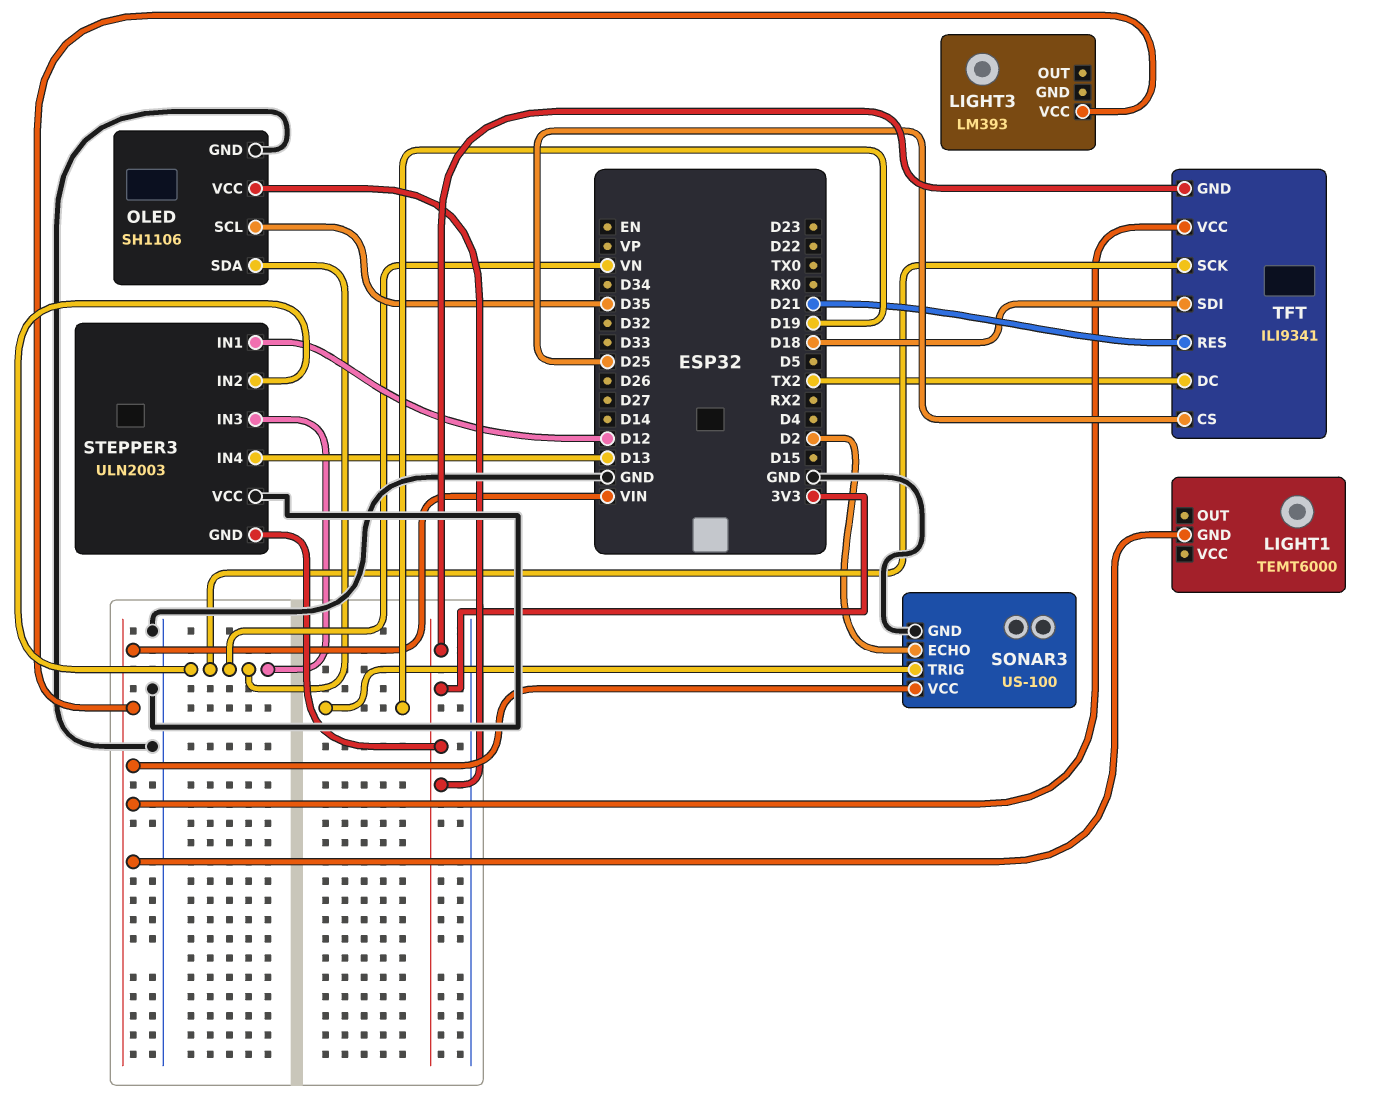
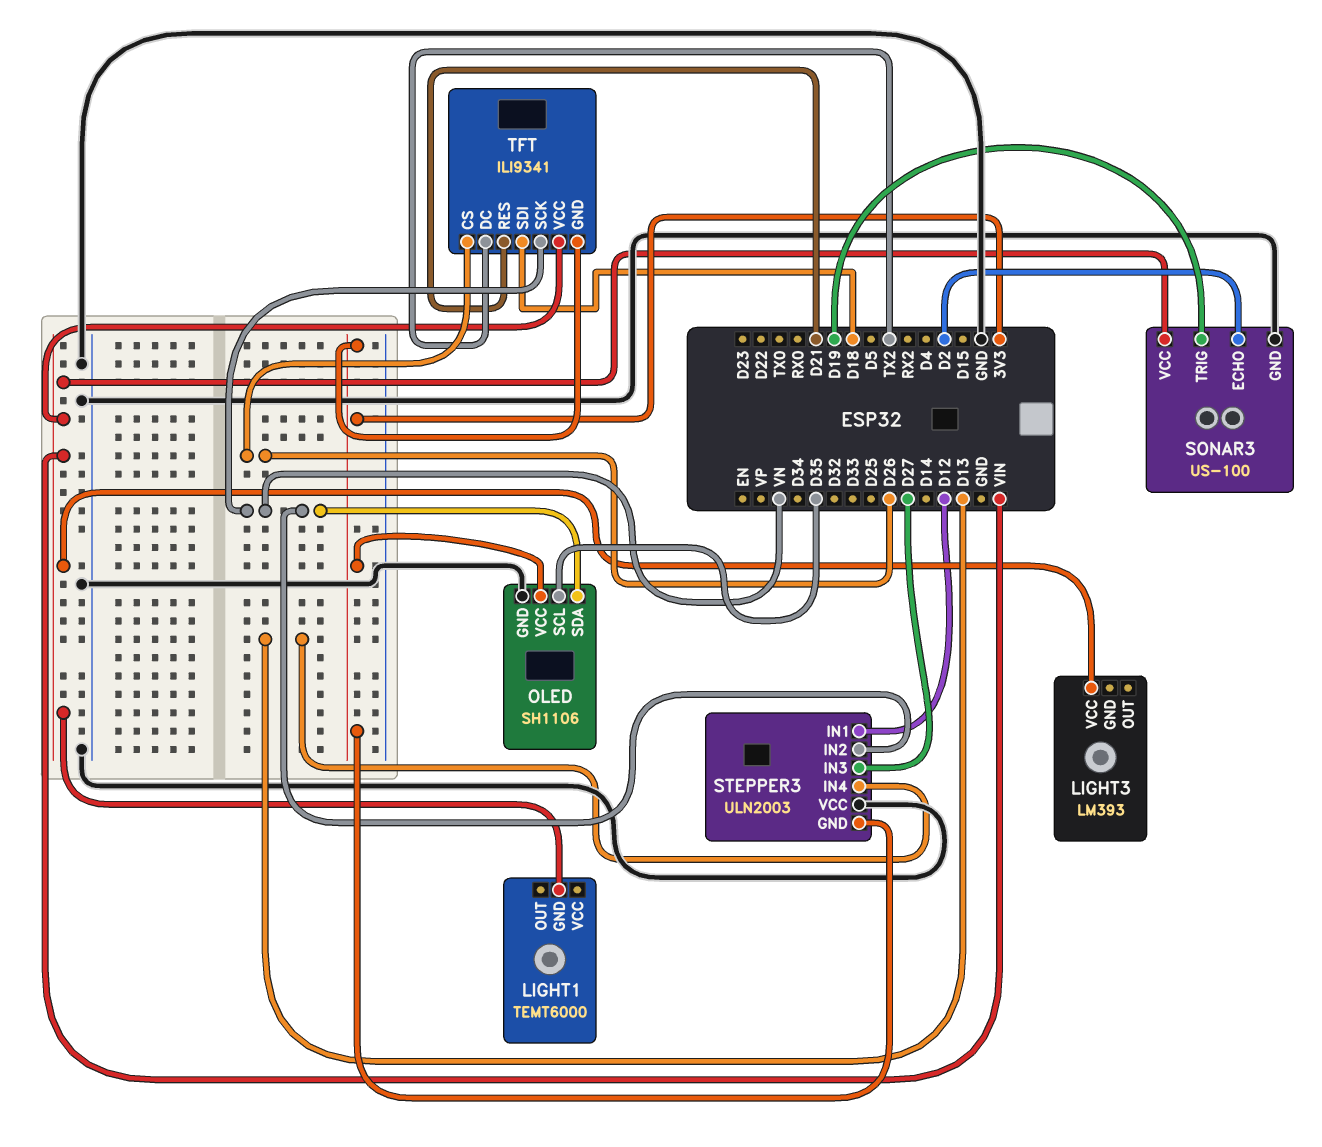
STEPPER3 pin IN3: VN -> D27
TFT pin CS: D25 -> D26

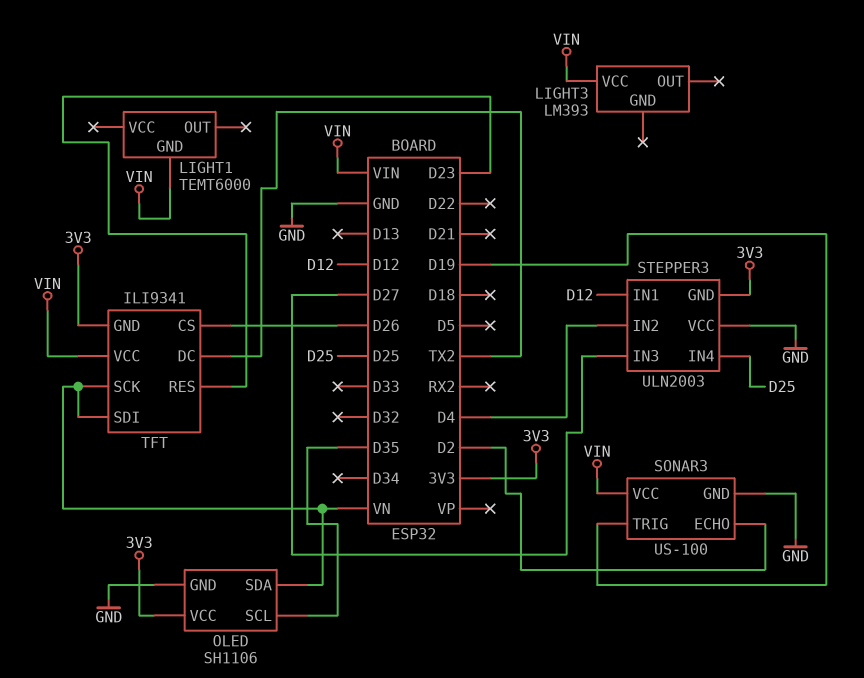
STEPPER3 pin IN2: VN -> D4
STEPPER3 pin IN4: D13 -> D25
TFT pin RES: D21 -> D23
TFT pin SDI: D18 -> VN

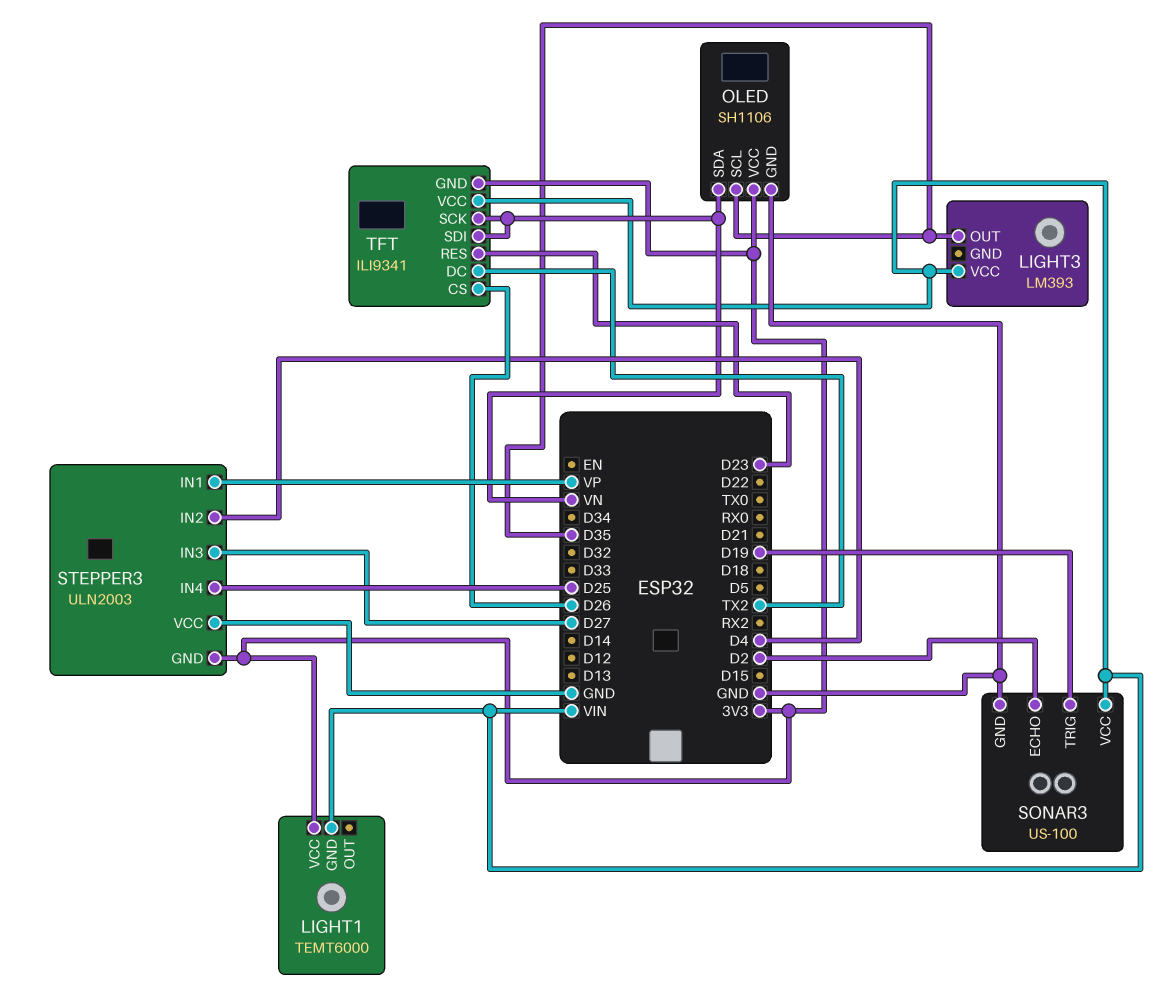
LIGHT1 pin VCC: none -> 3V3
LIGHT3 pin OUT: none -> D35
STEPPER3 pin IN1: D12 -> VP

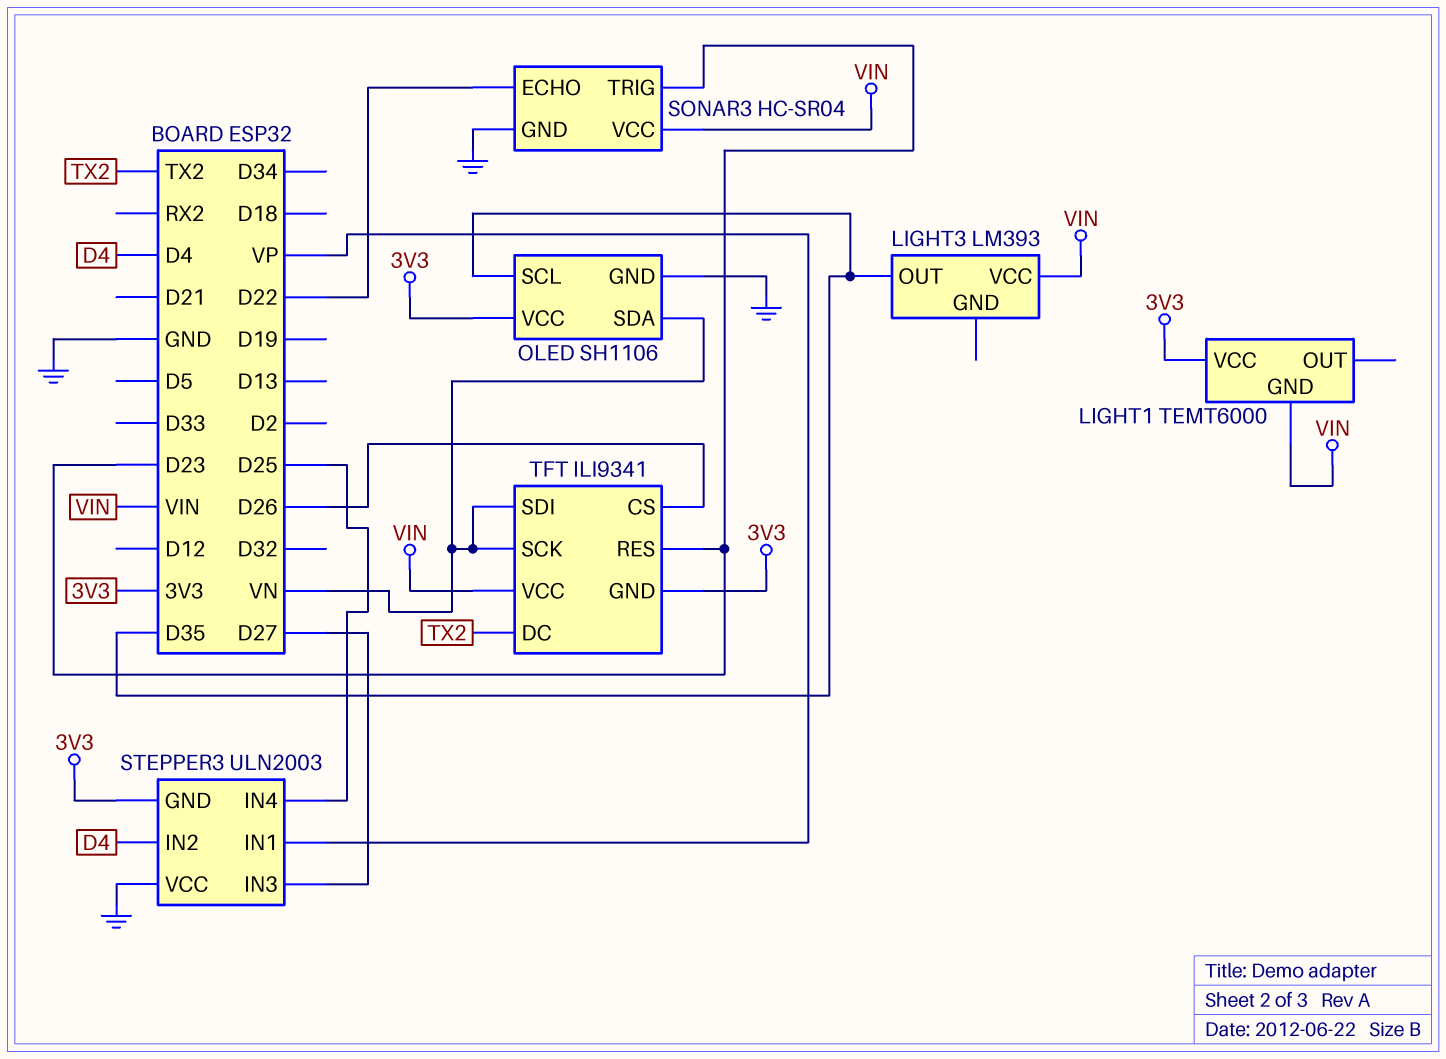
SONAR3: US-100 -> HC-SR04
SONAR3 pin ECHO: D2 -> D22
SONAR3 pin TRIG: D19 -> D23

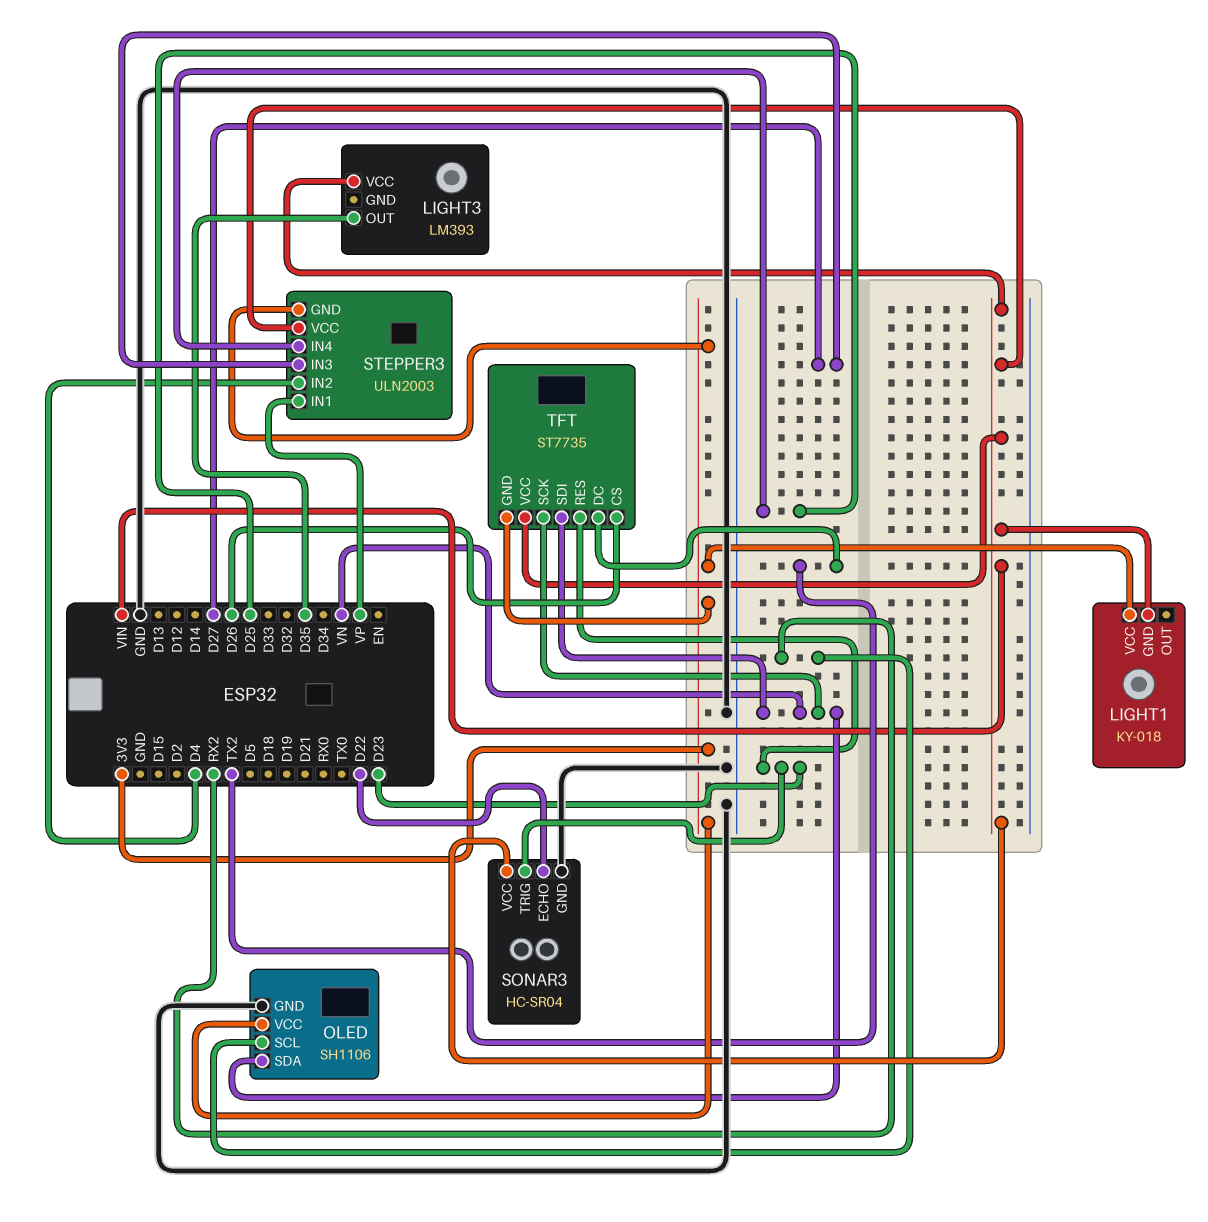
LIGHT1: TEMT6000 -> KY-018
OLED pin SCL: D35 -> RX2
STEPPER3 pin VCC: GND -> VIN
TFT: ILI9341 -> ST7735

